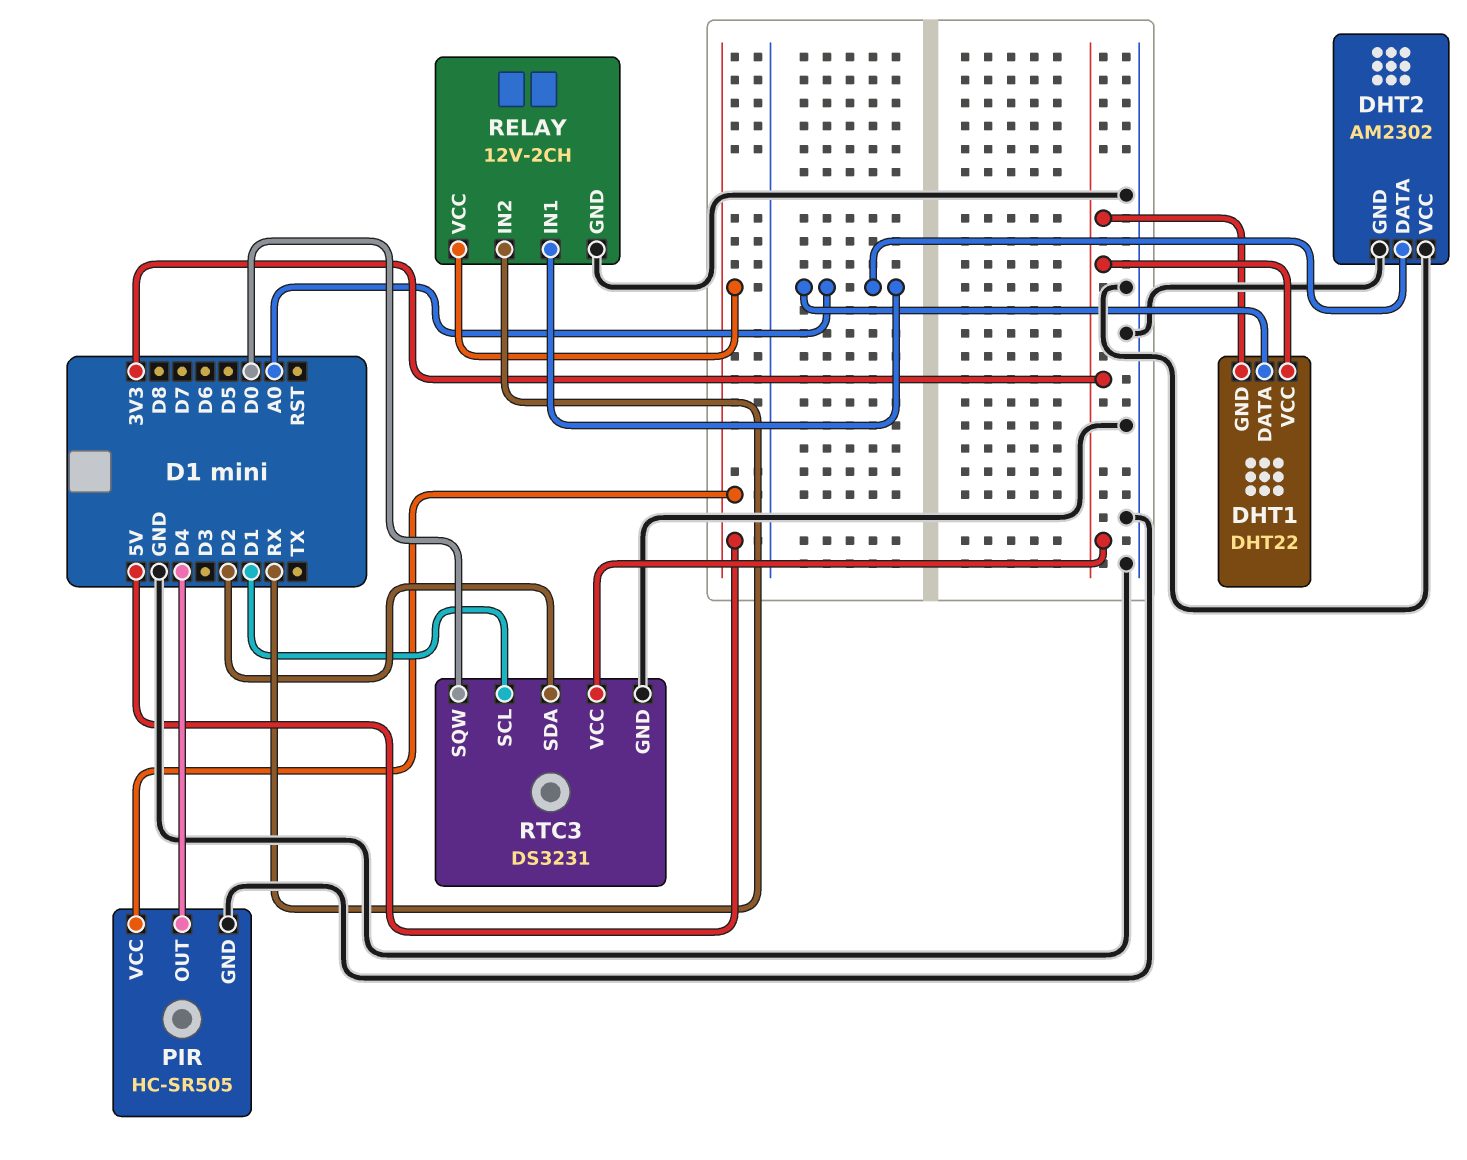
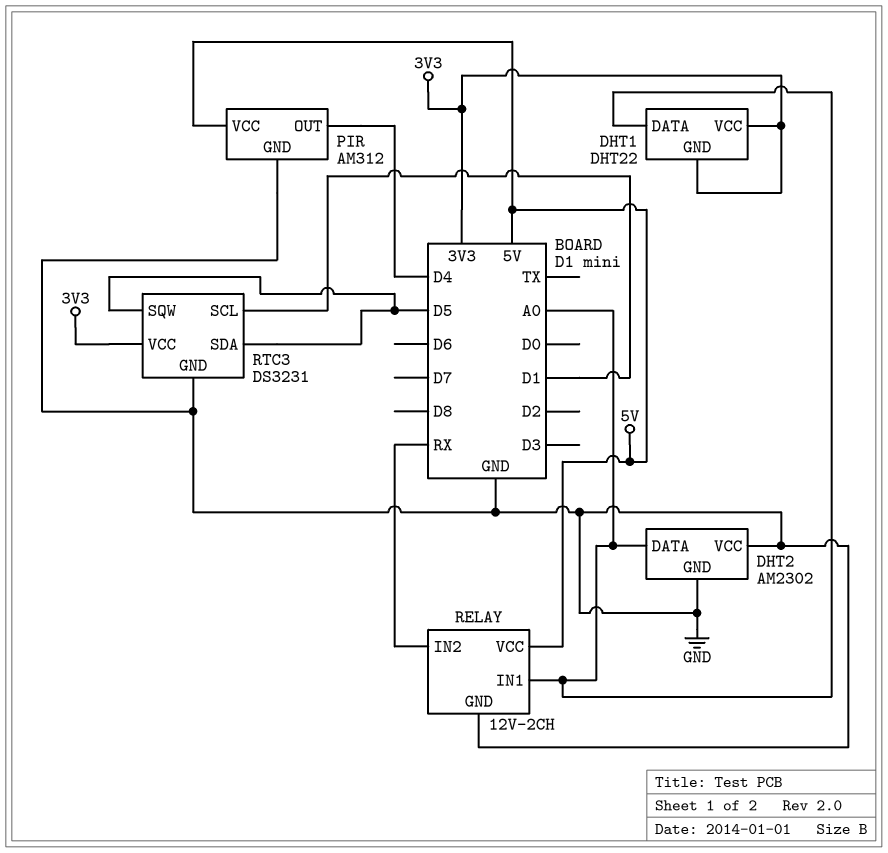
PIR: HC-SR505 -> AM312
RTC3 pin SDA: D2 -> D5
RTC3 pin SQW: D0 -> D5

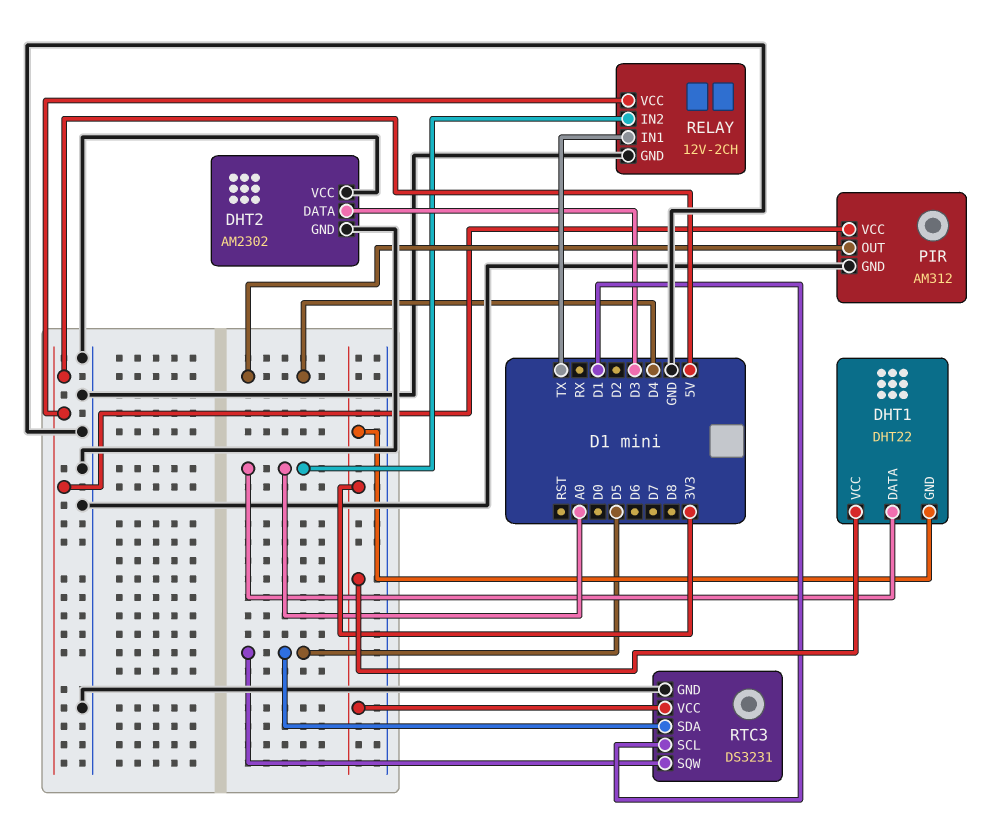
DHT2 pin DATA: A0 -> D3
RELAY pin IN1: A0 -> TX
RELAY pin IN2: RX -> A0

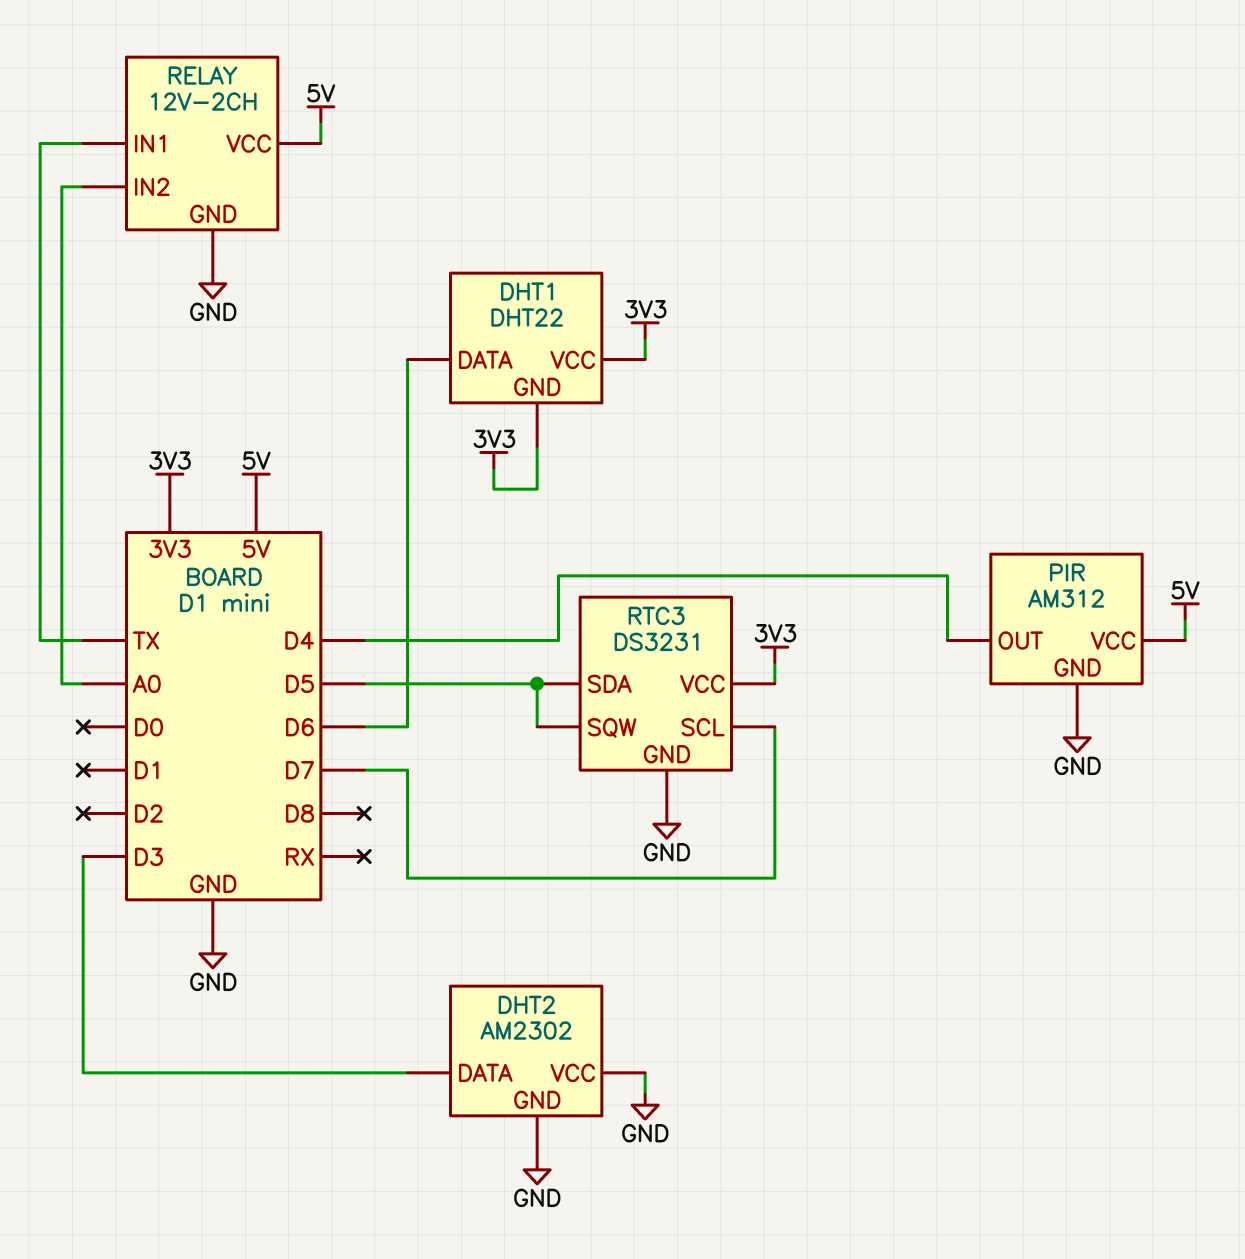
DHT1 pin DATA: A0 -> D6
RTC3 pin SCL: D1 -> D7

